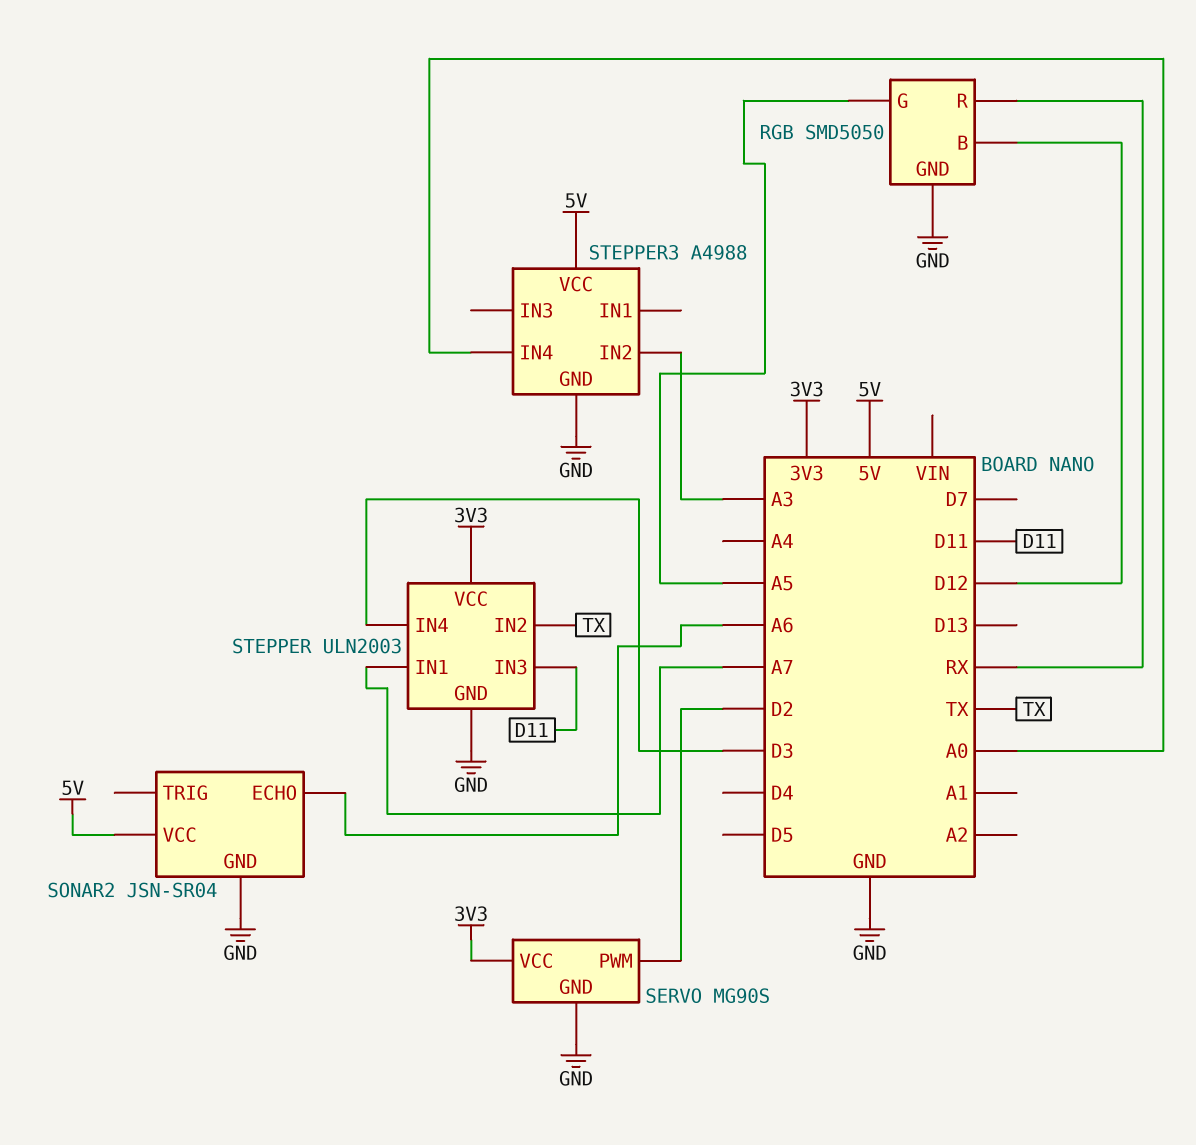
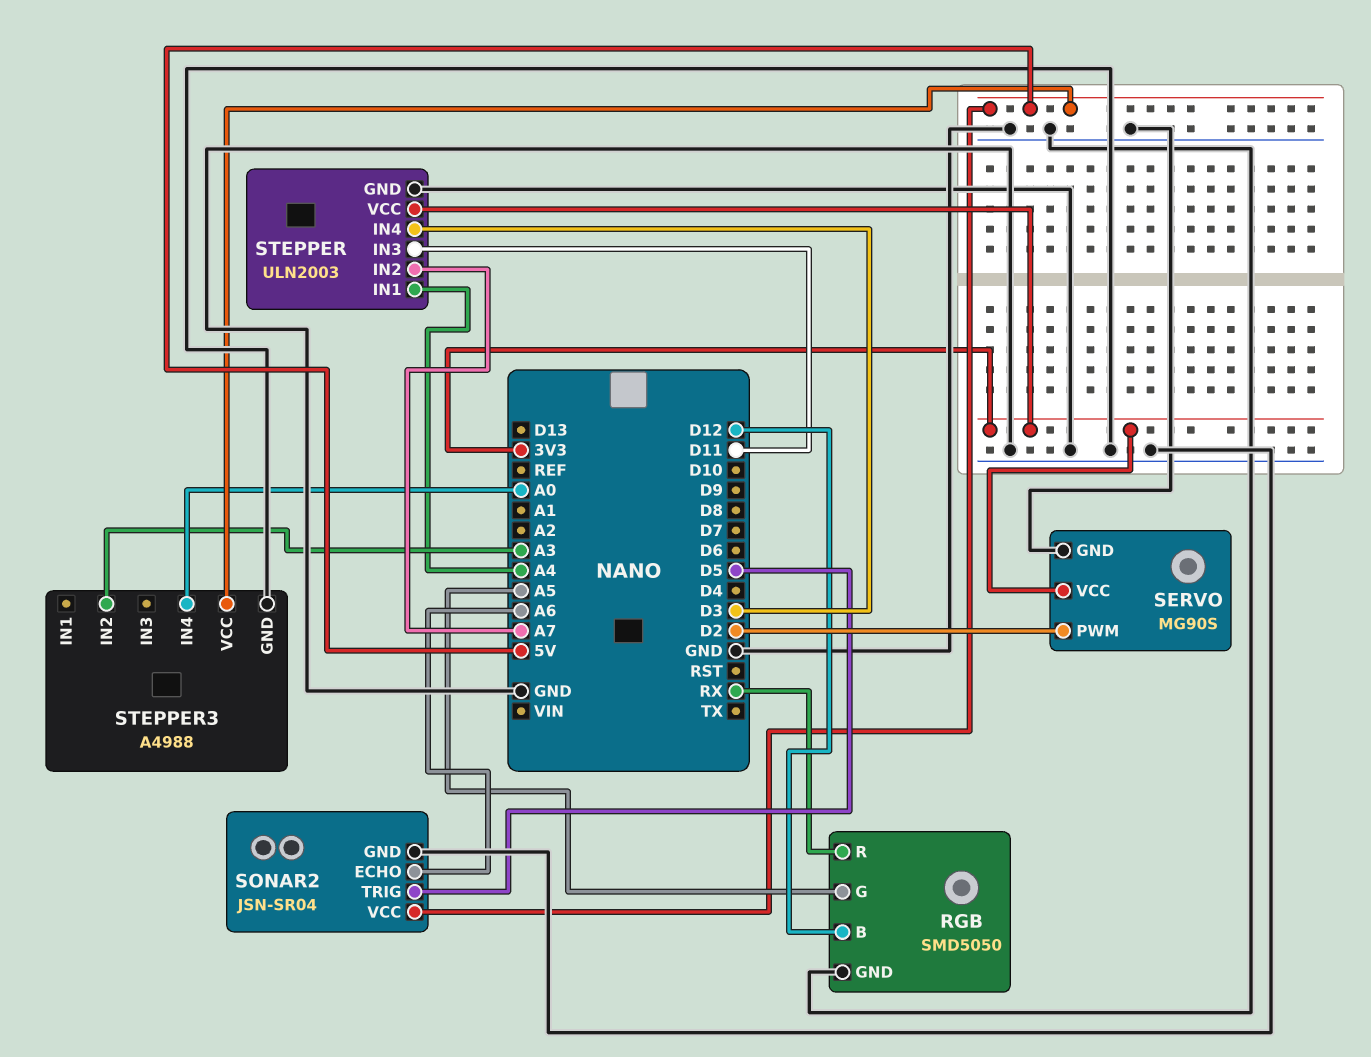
SONAR2 pin TRIG: none -> D5
STEPPER pin IN1: A7 -> A4
STEPPER pin IN2: TX -> A7

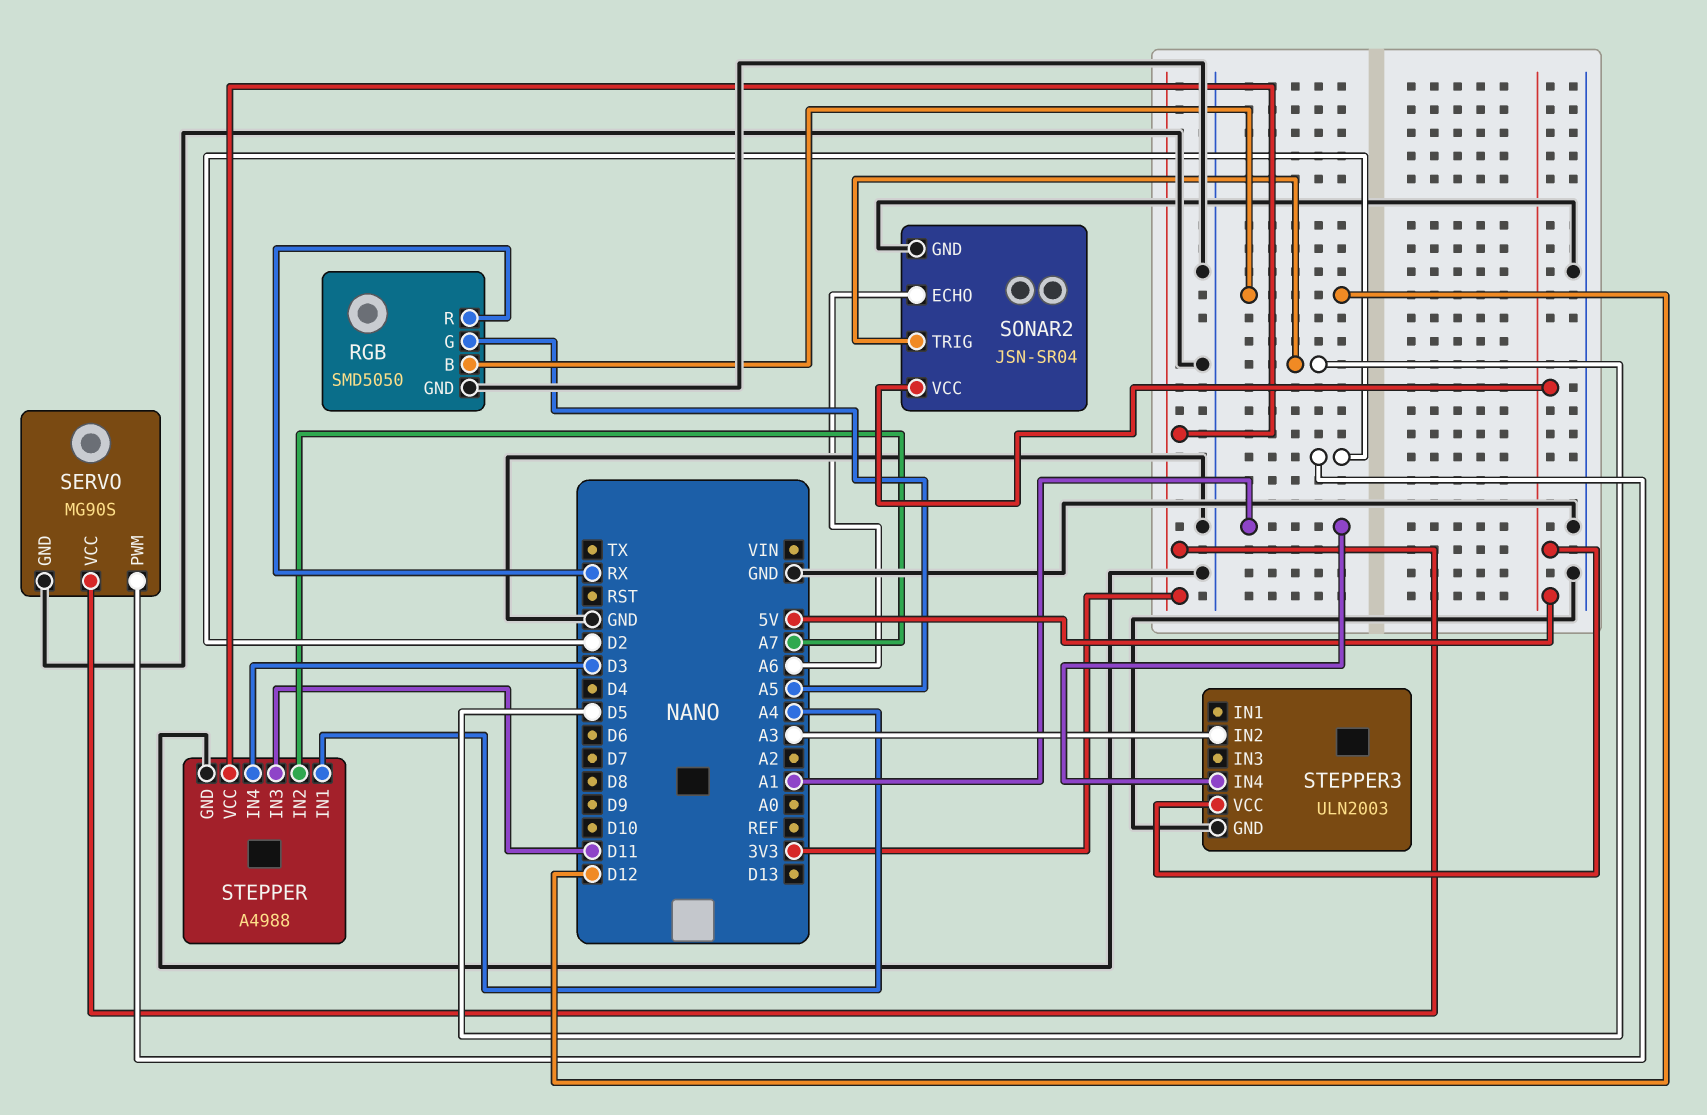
STEPPER: ULN2003 -> A4988
STEPPER3: A4988 -> ULN2003
STEPPER3 pin IN4: A0 -> A1

